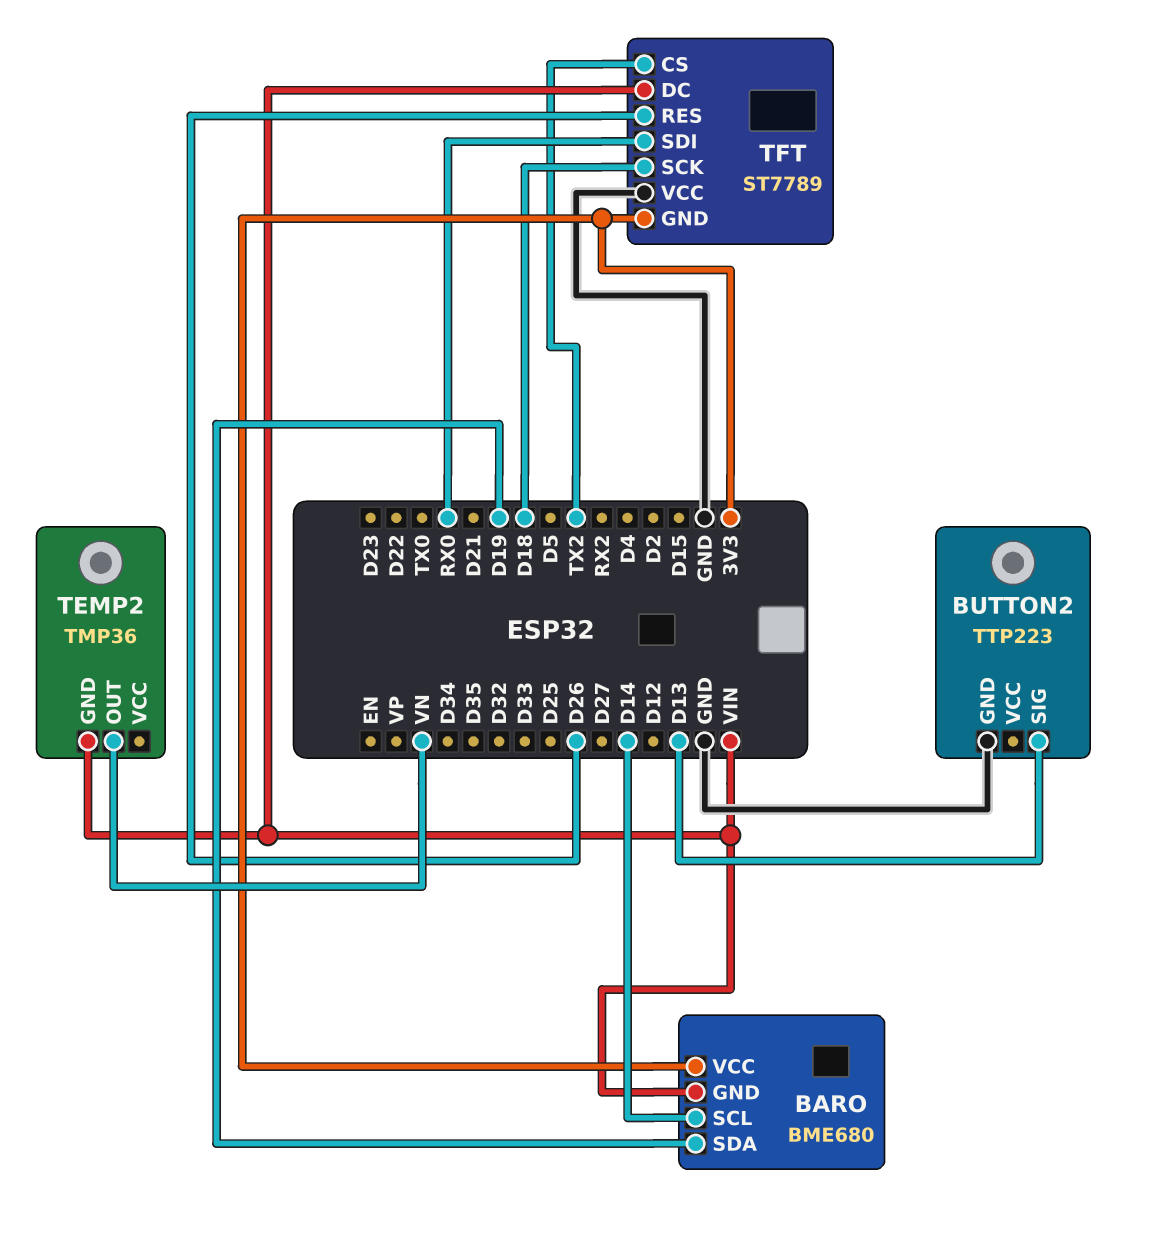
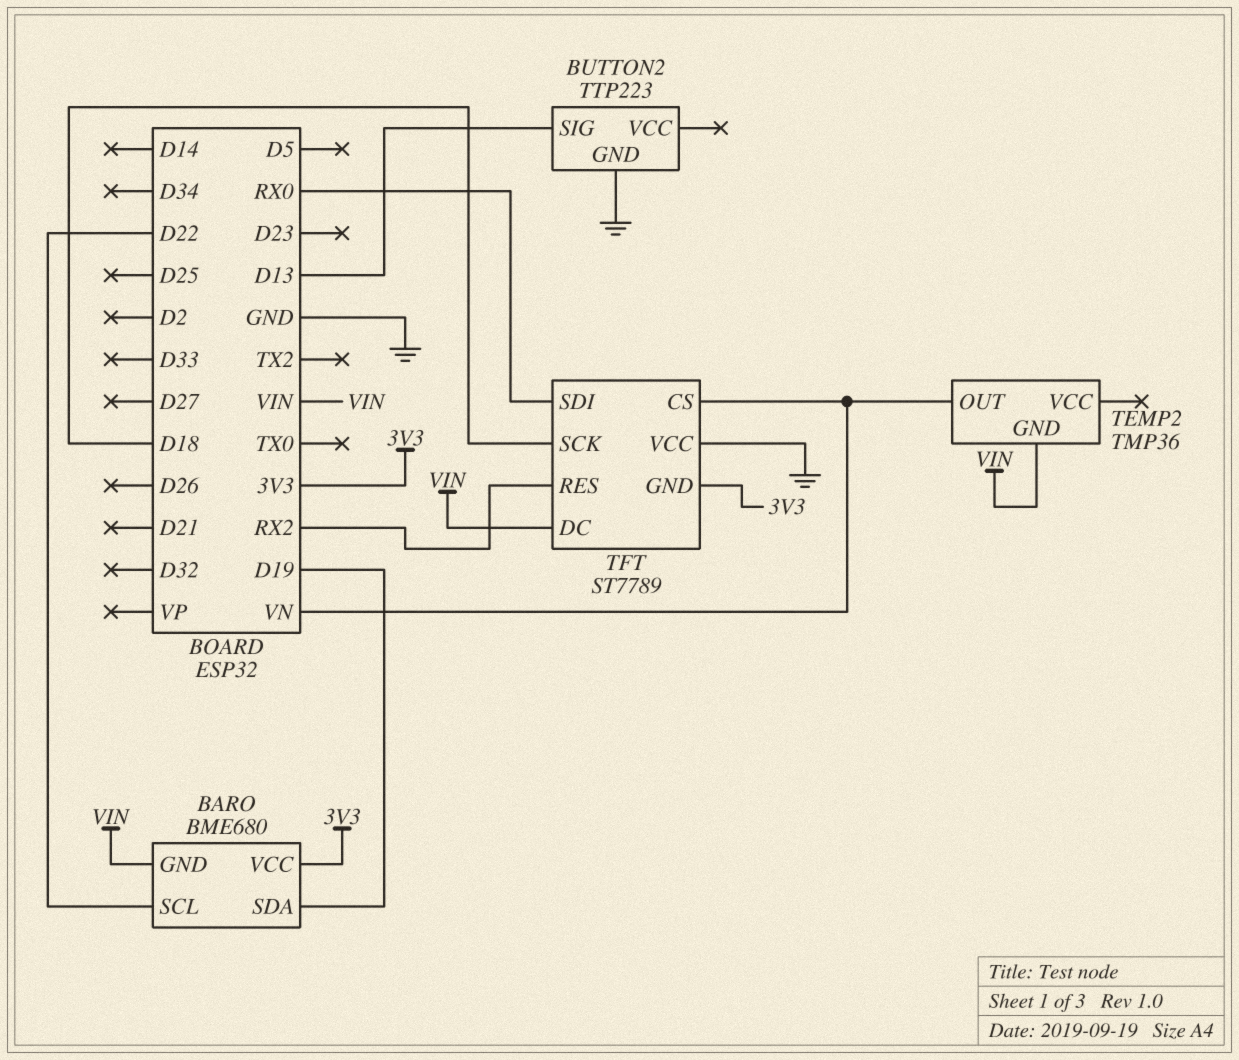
BARO pin SCL: D14 -> D22
TFT pin CS: TX2 -> VN
TFT pin RES: D26 -> RX2

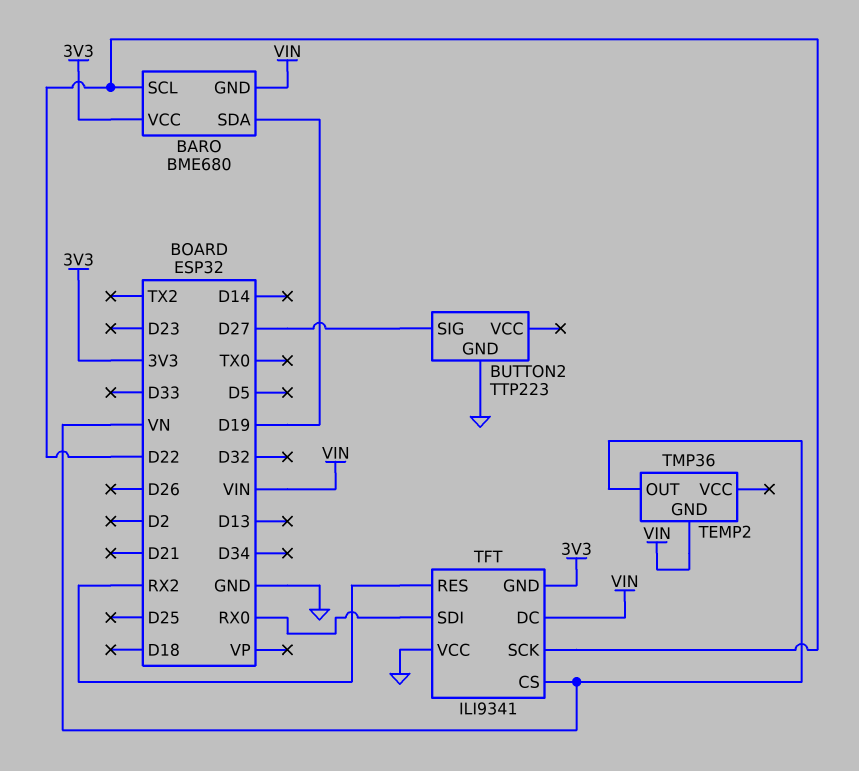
BUTTON2 pin SIG: D13 -> D27
TFT: ST7789 -> ILI9341
TFT pin SCK: D18 -> D22

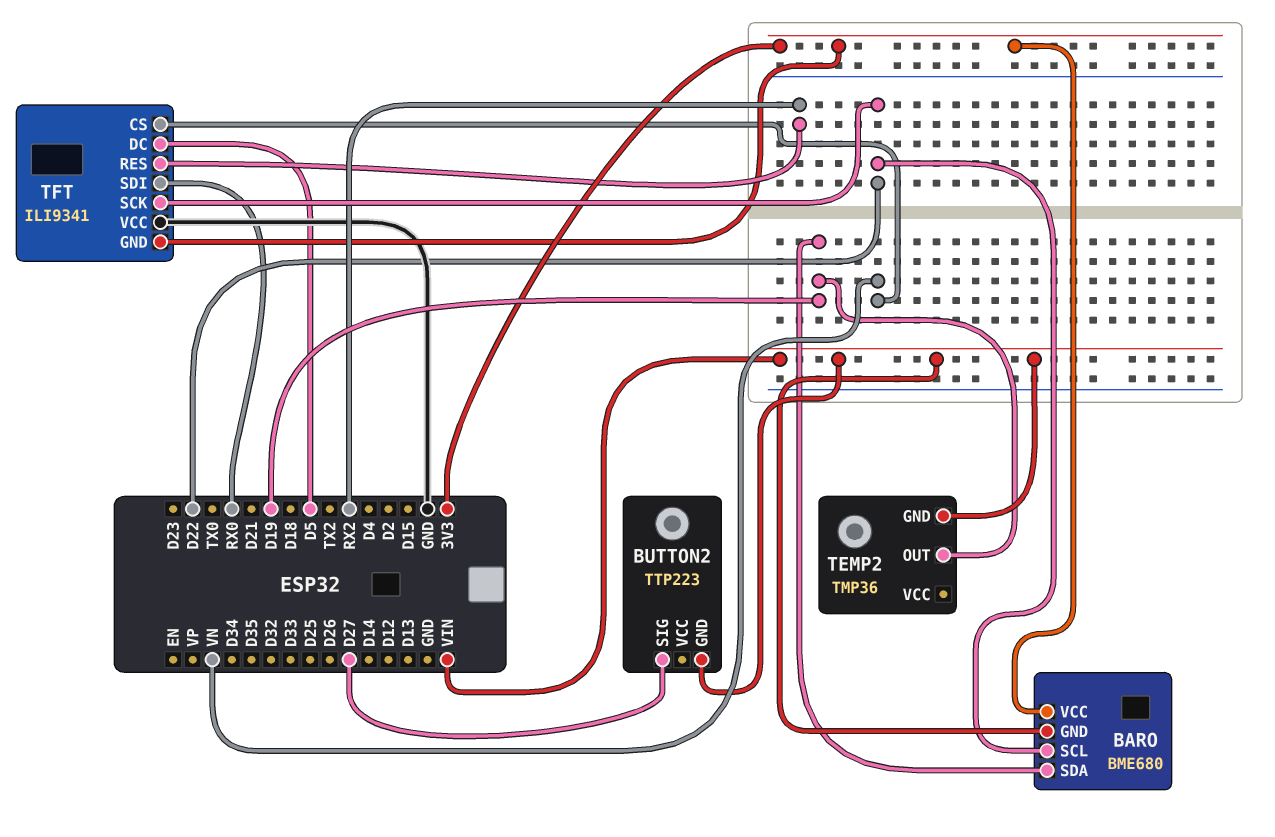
BUTTON2 pin GND: GND -> VIN
TEMP2 pin OUT: VN -> D19
TFT pin DC: VIN -> D5

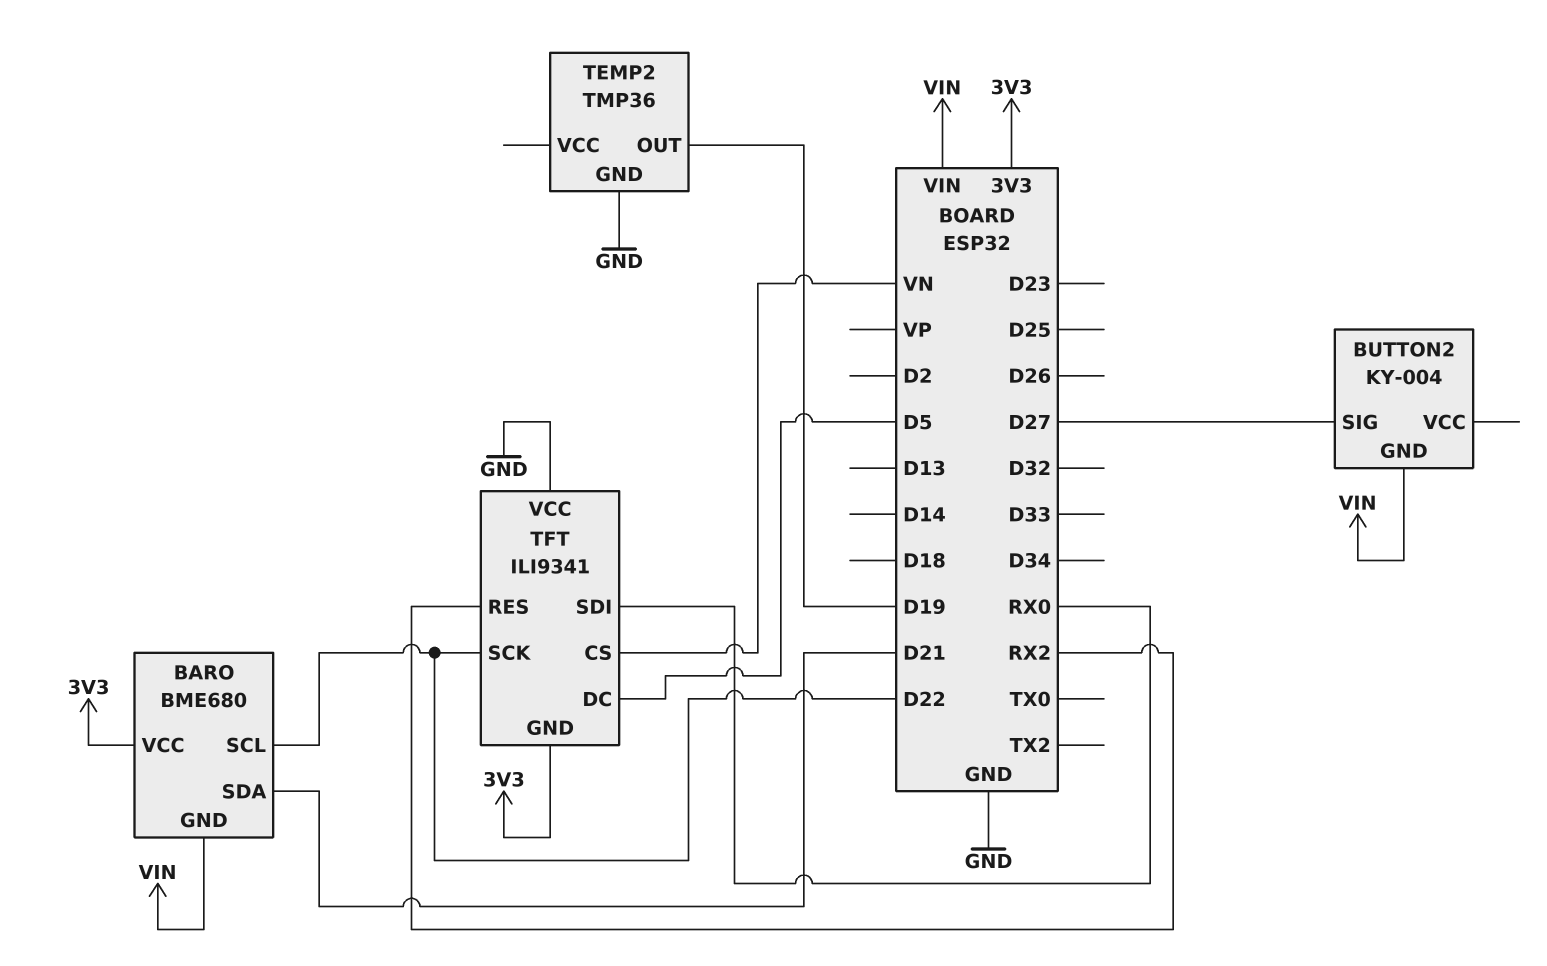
BARO pin SDA: D19 -> D21
BUTTON2: TTP223 -> KY-004
TEMP2 pin GND: VIN -> GND

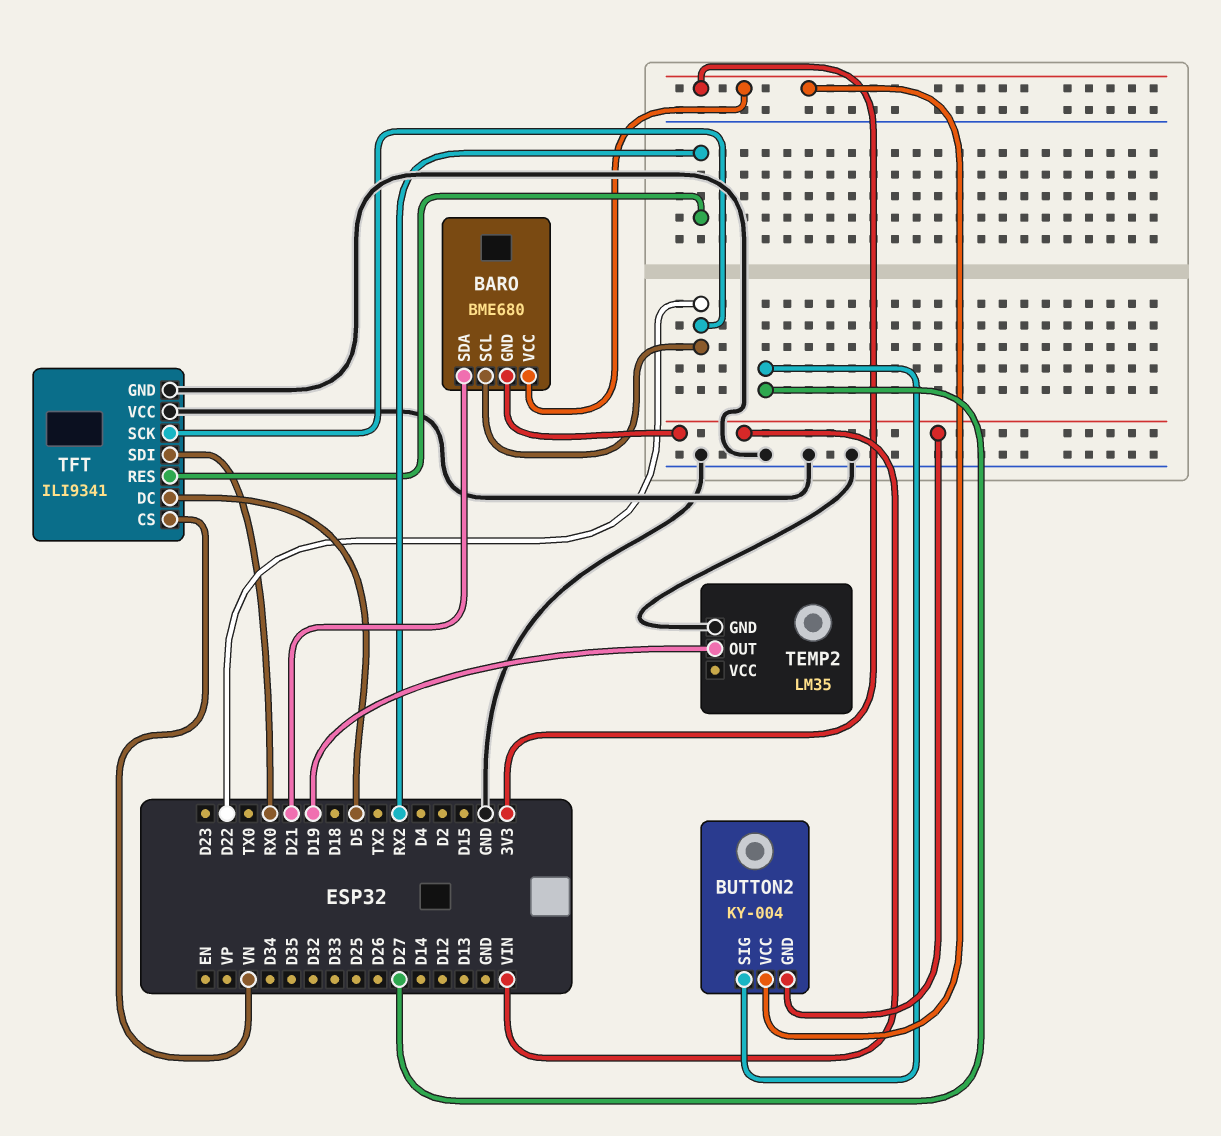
BUTTON2 pin VCC: none -> 3V3
TEMP2: TMP36 -> LM35
TFT pin GND: 3V3 -> GND

